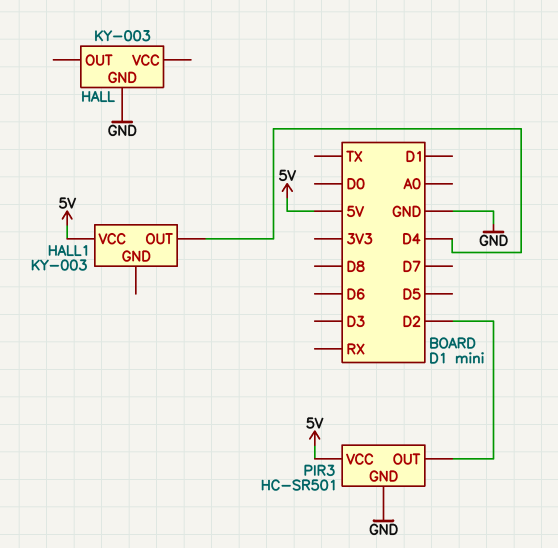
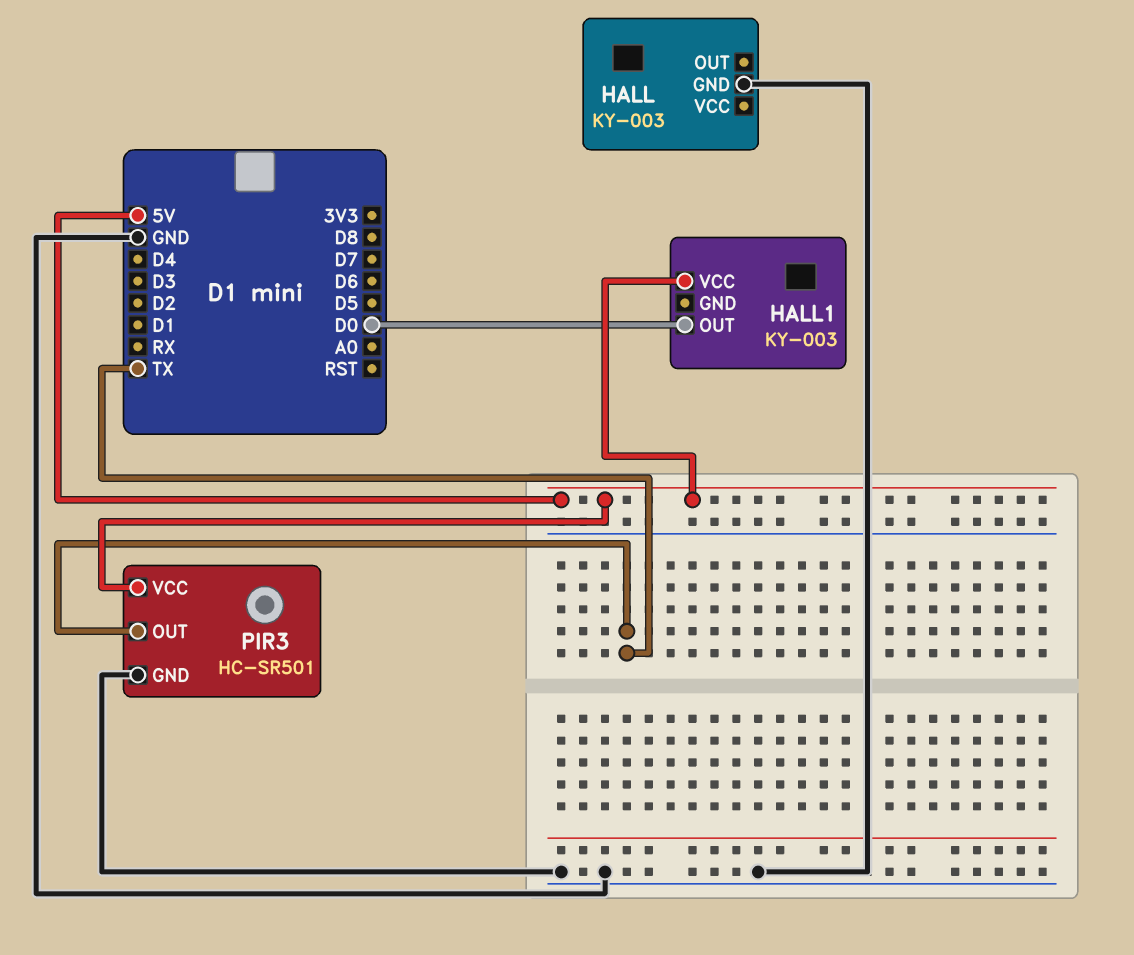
HALL1 pin OUT: D4 -> D0
PIR3 pin OUT: D2 -> TX

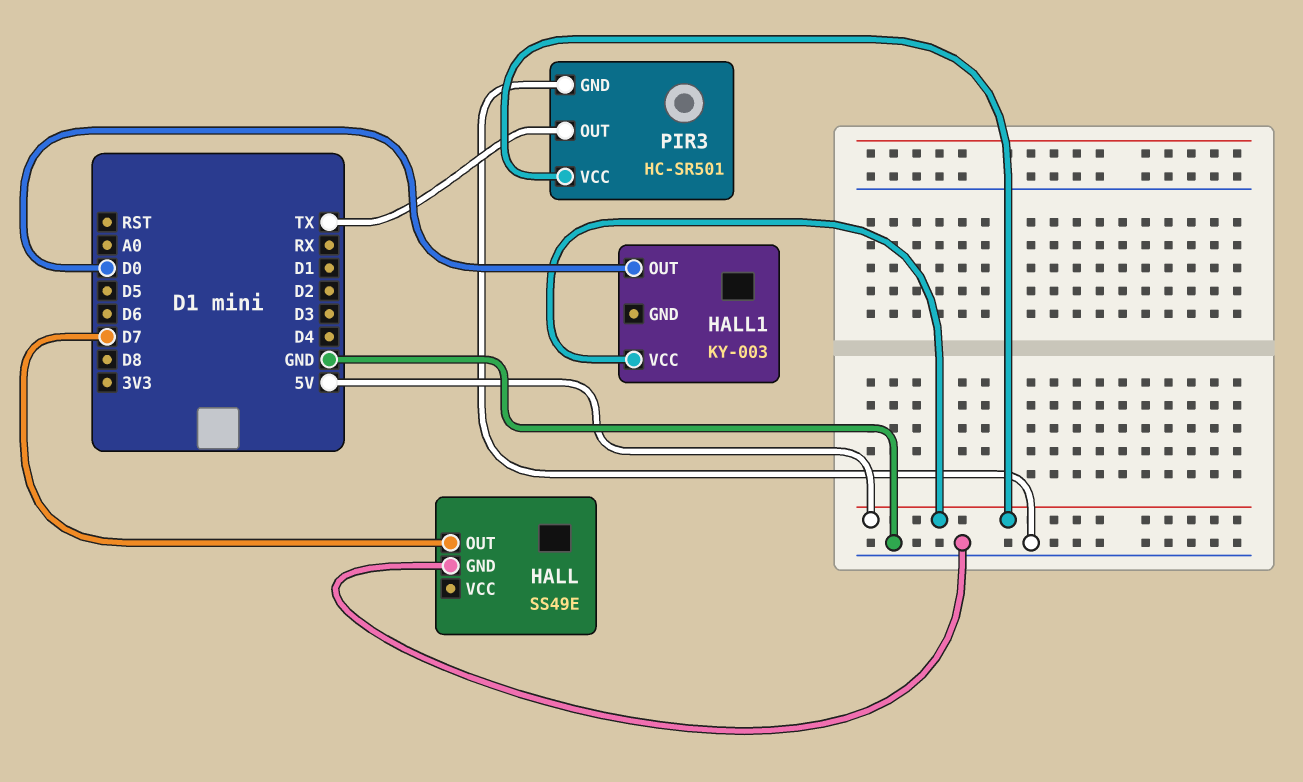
HALL: KY-003 -> SS49E
HALL pin OUT: none -> D7

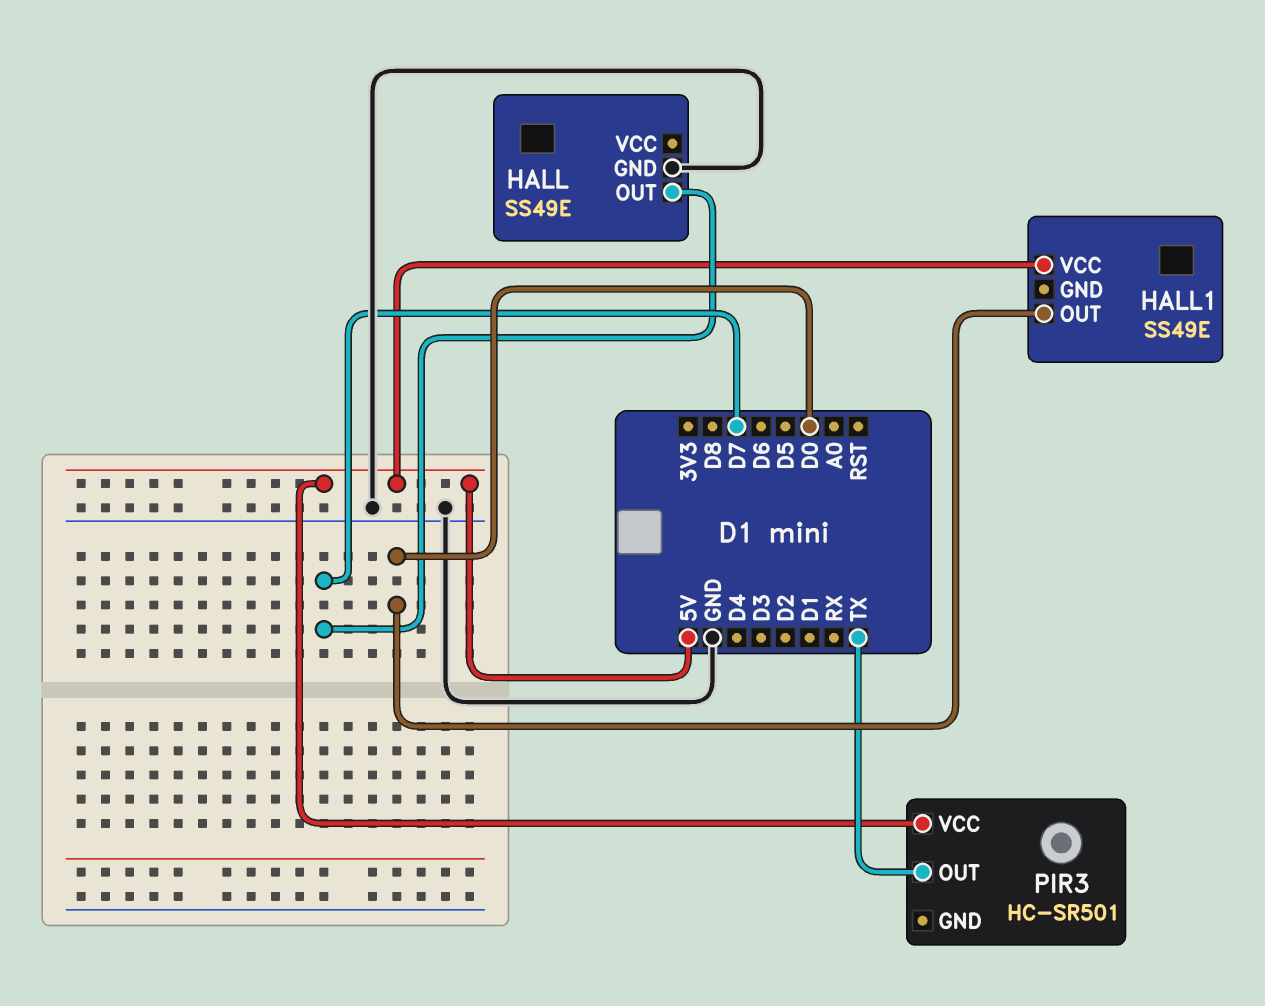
HALL1: KY-003 -> SS49E
PIR3 pin GND: GND -> none

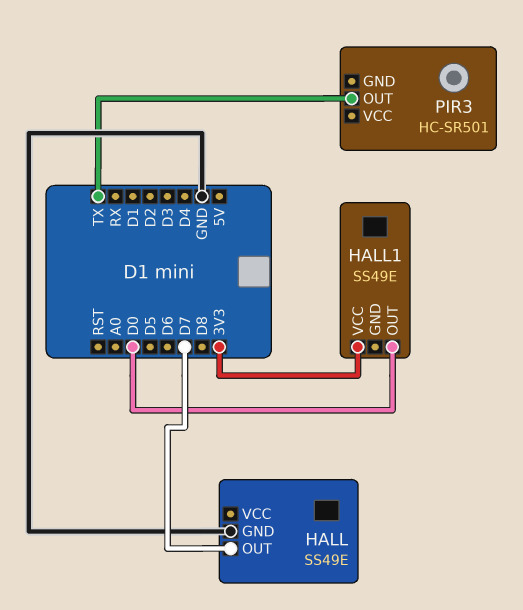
HALL1 pin VCC: 5V -> 3V3
PIR3 pin VCC: 5V -> none

